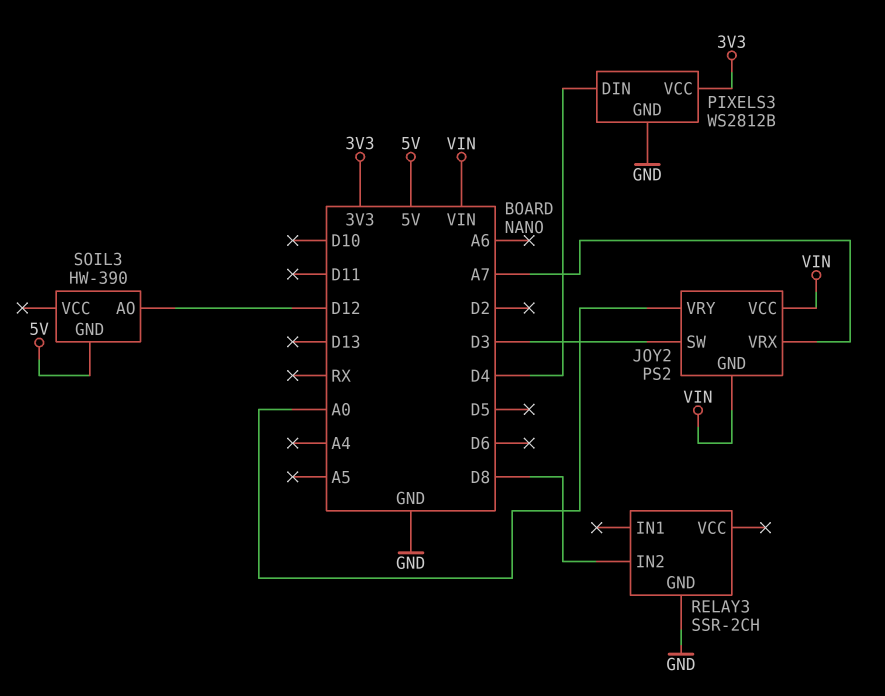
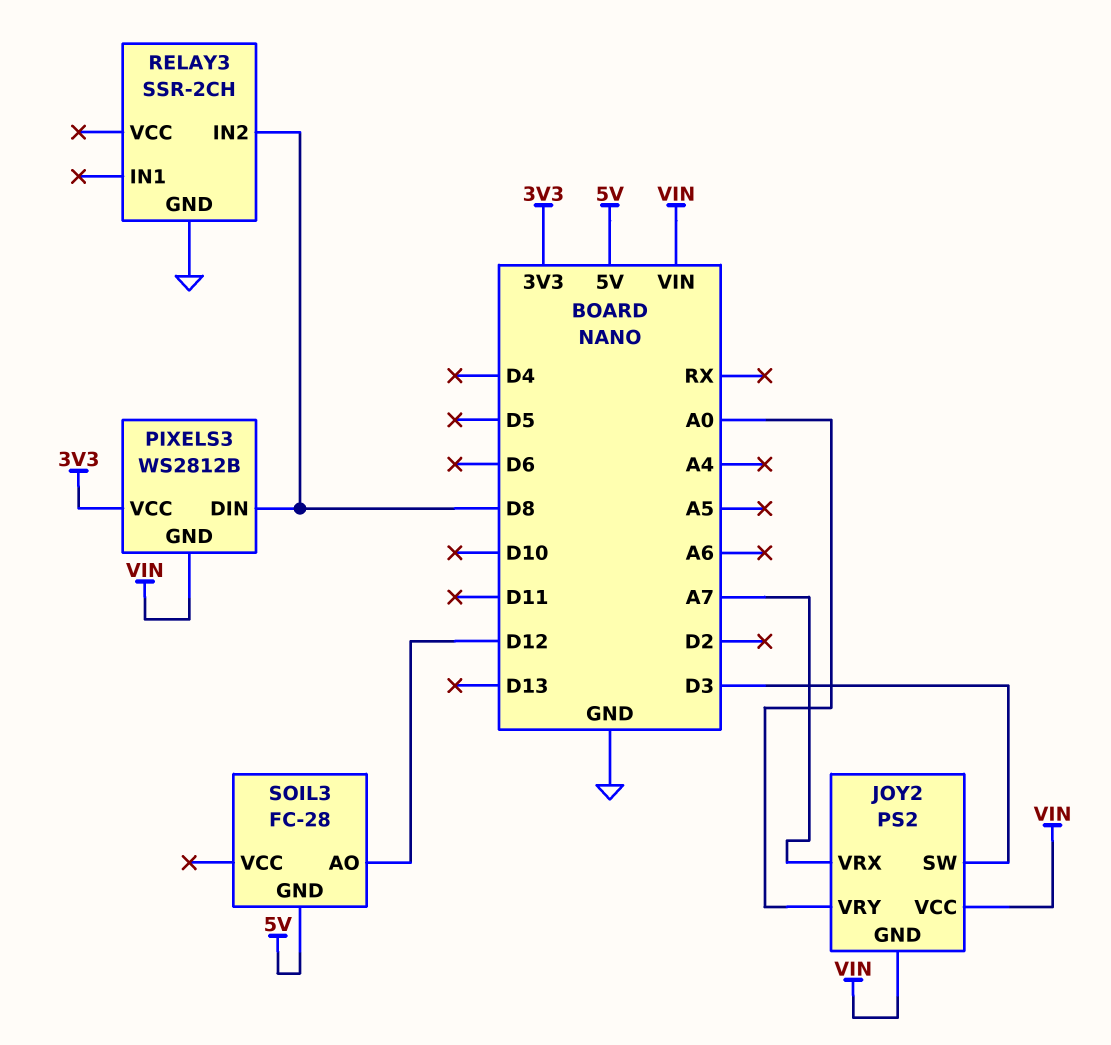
PIXELS3 pin DIN: D4 -> D8
PIXELS3 pin GND: GND -> VIN
SOIL3: HW-390 -> FC-28

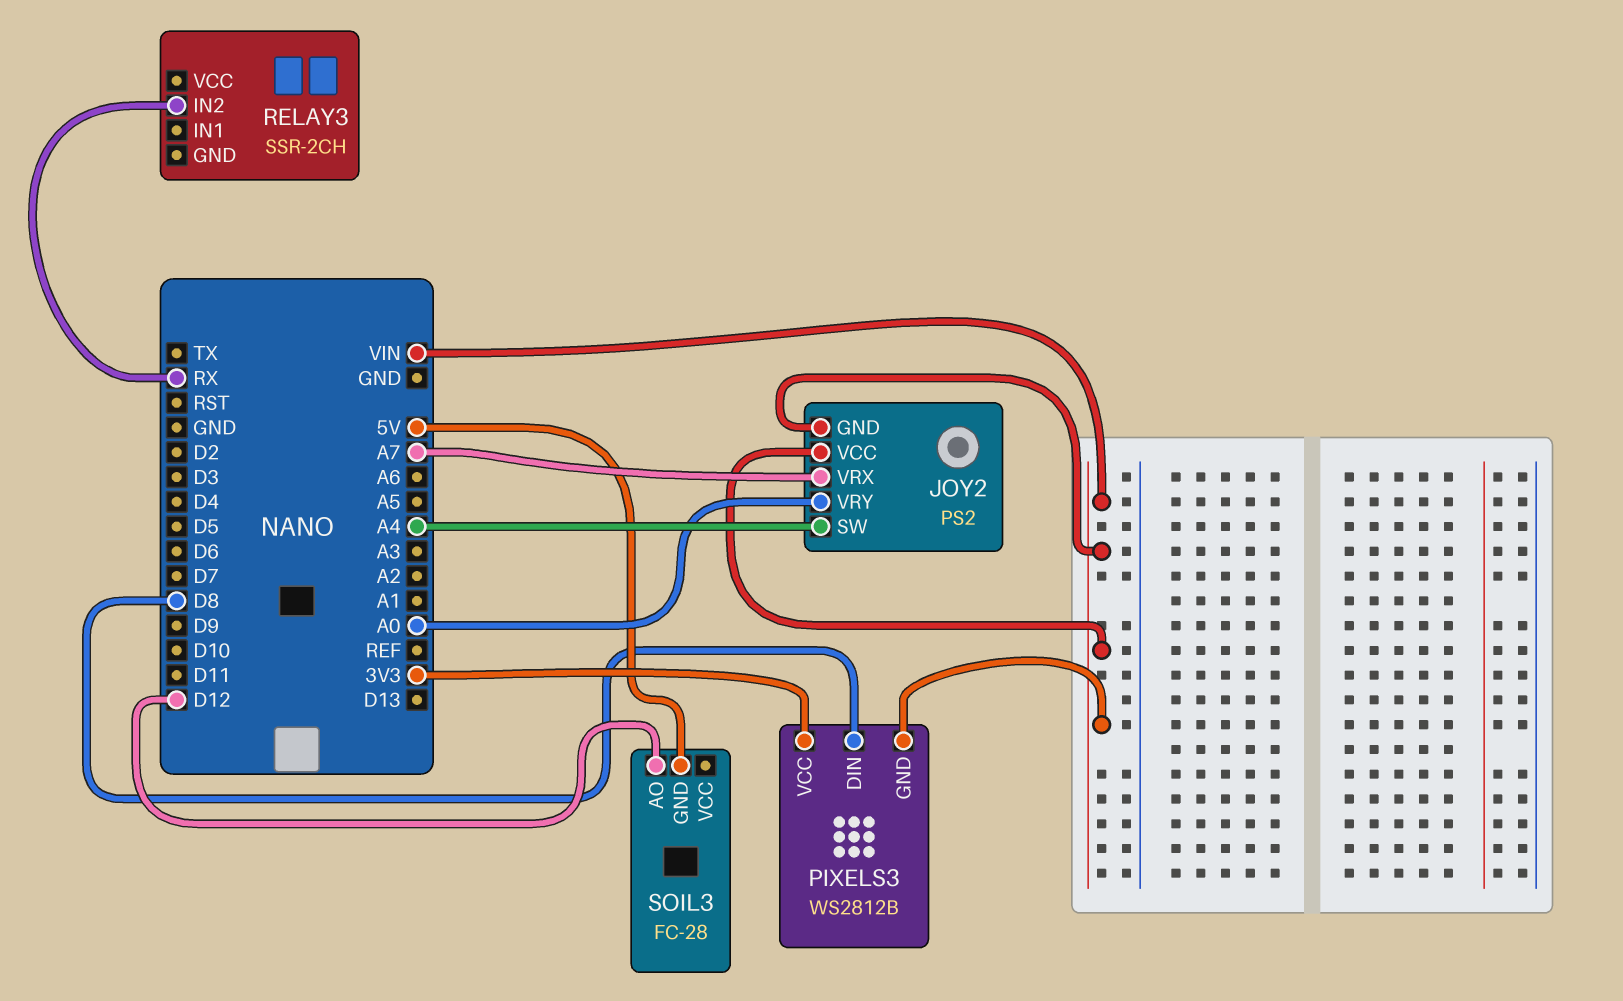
JOY2 pin SW: D3 -> A4
RELAY3 pin GND: GND -> none
RELAY3 pin IN2: D8 -> RX

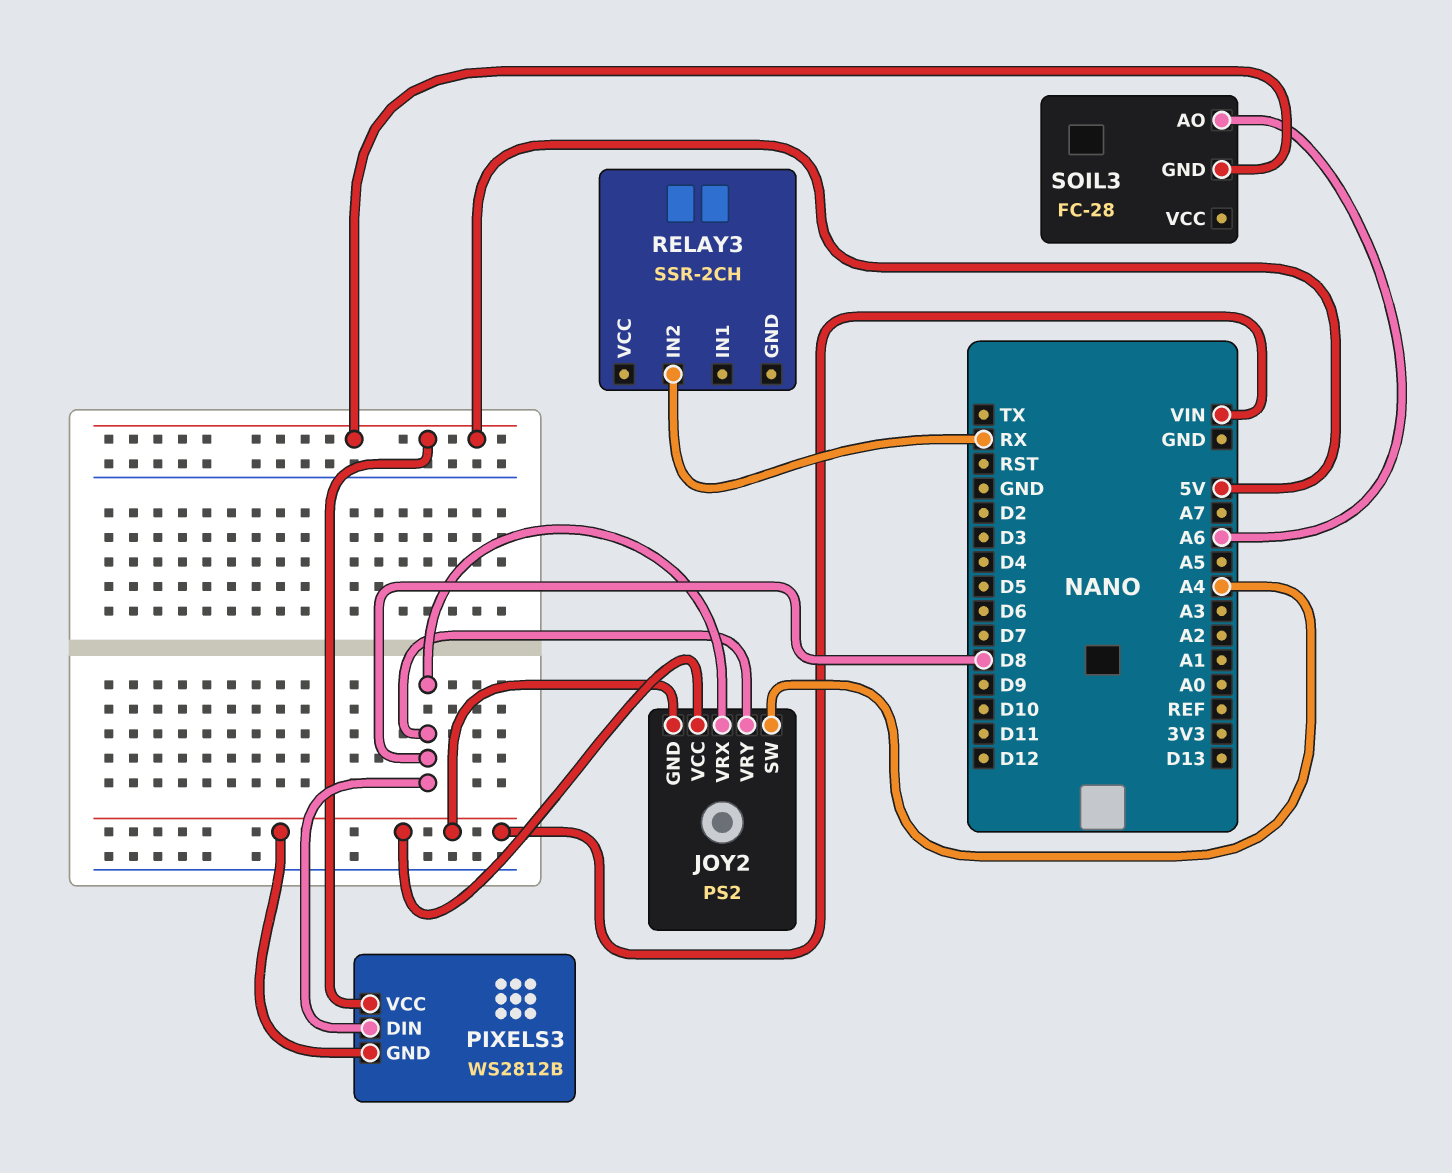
JOY2 pin VRX: A7 -> D8
JOY2 pin VRY: A0 -> D8
PIXELS3 pin VCC: 3V3 -> 5V
SOIL3 pin AO: D12 -> A6

